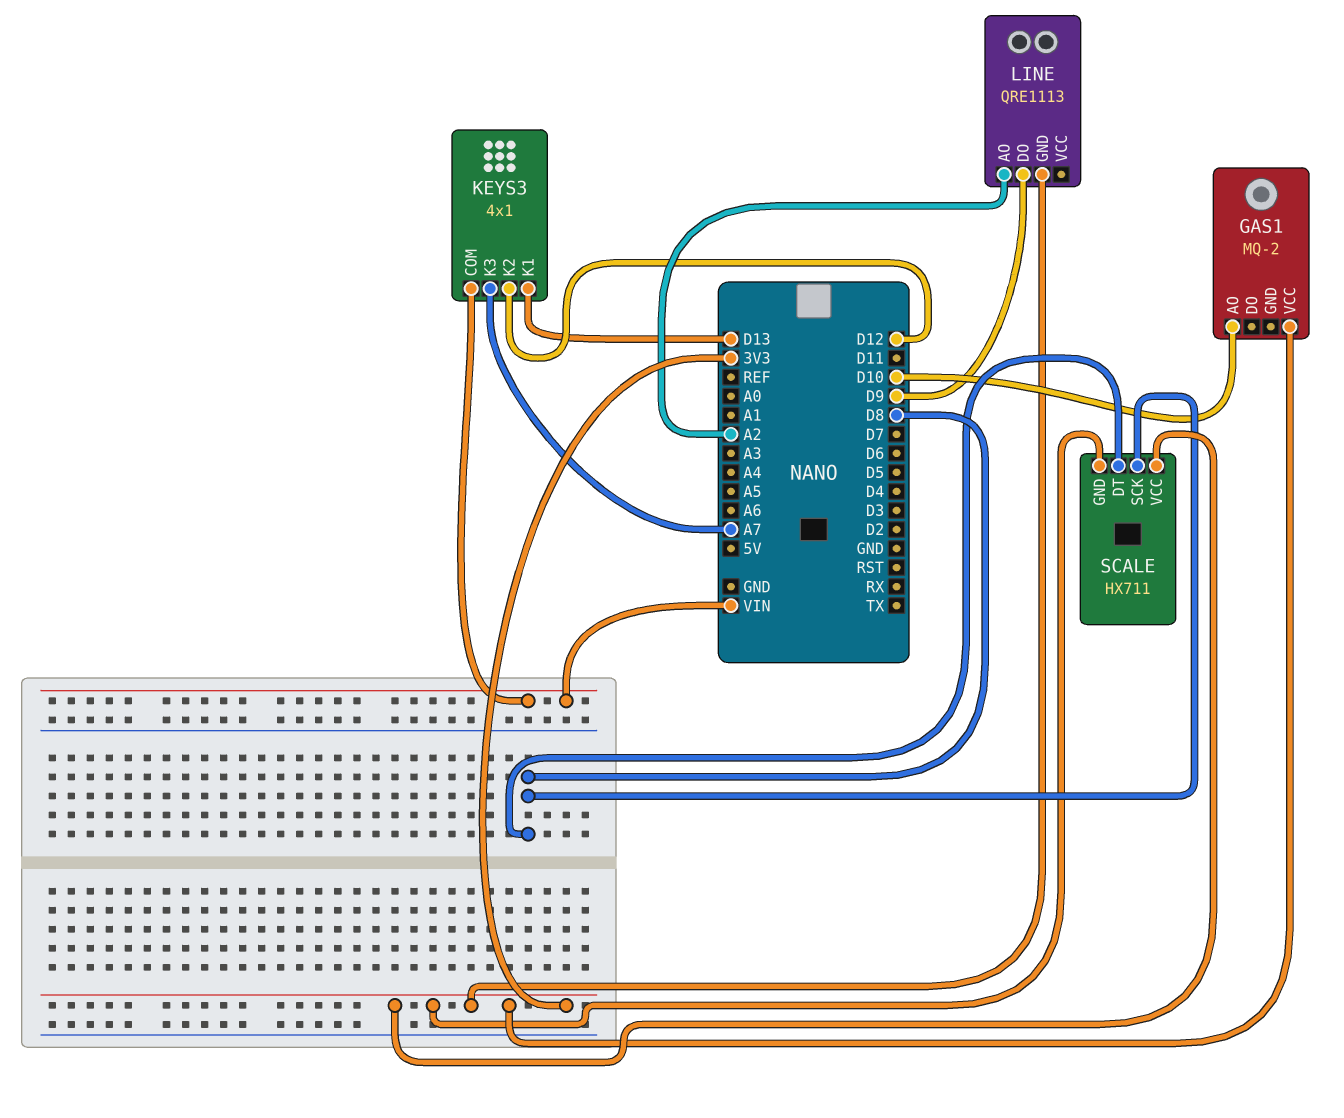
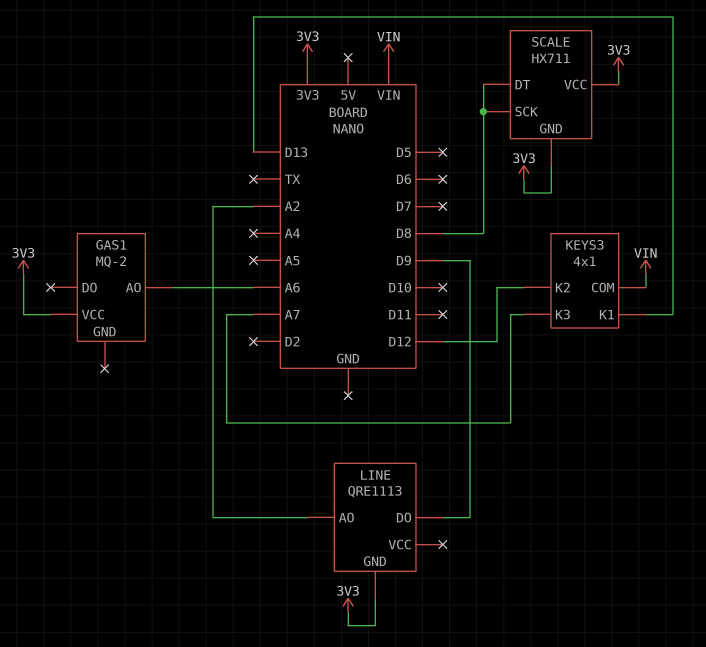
GAS1 pin AO: D10 -> A6

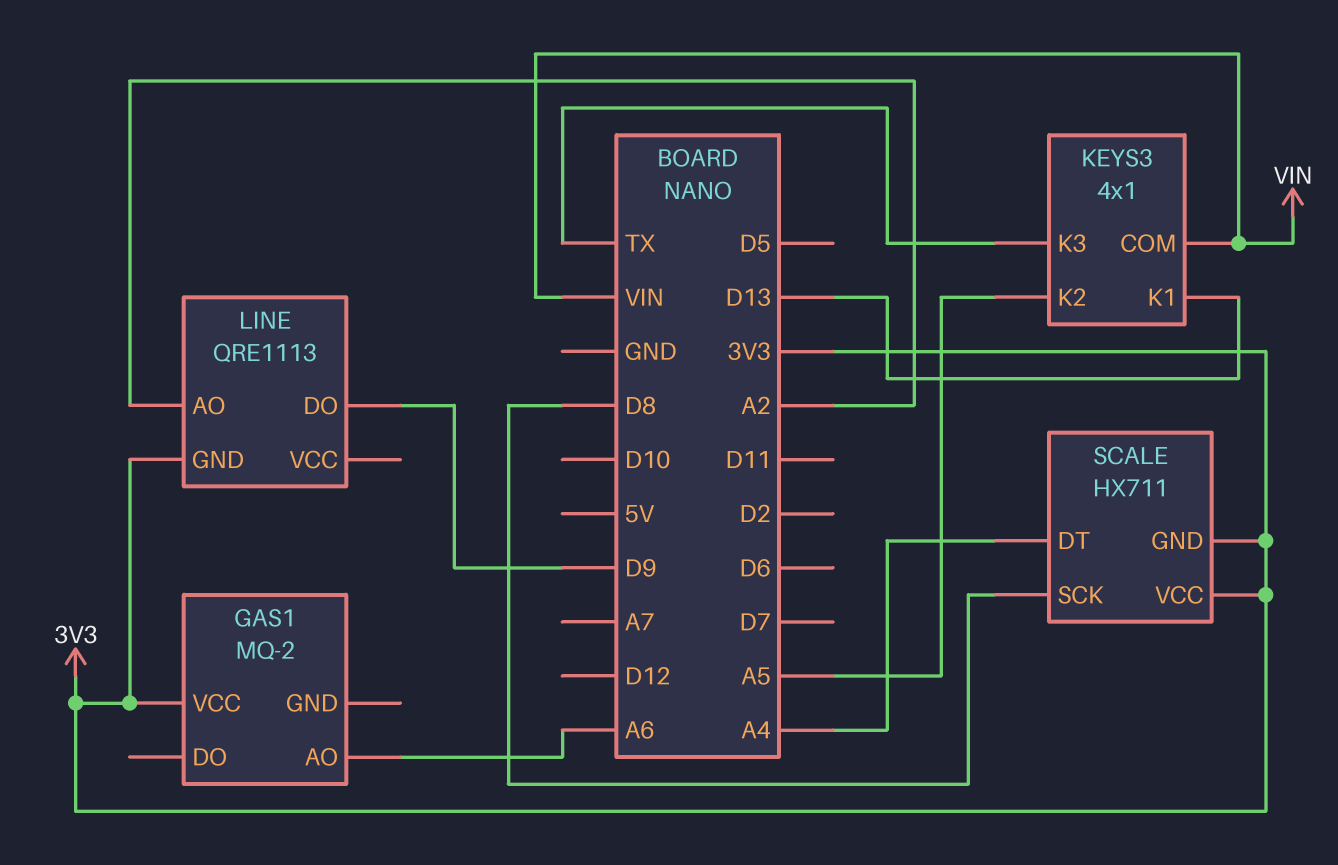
KEYS3 pin K2: D12 -> A5
KEYS3 pin K3: A7 -> TX
SCALE pin DT: D8 -> A4

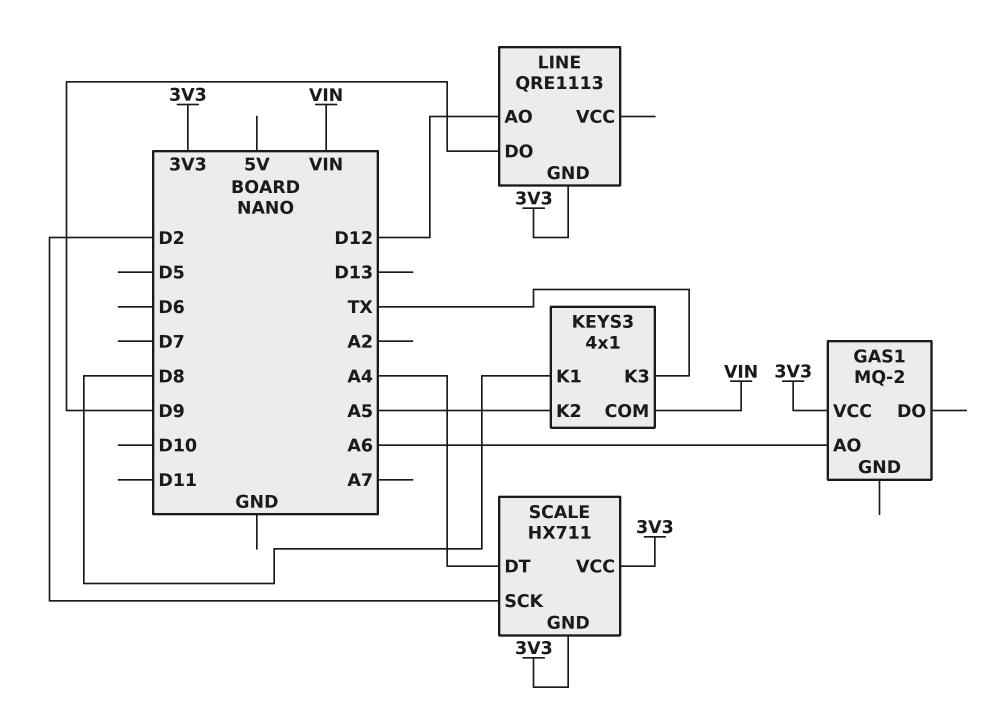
KEYS3 pin K1: D13 -> D8
LINE pin AO: A2 -> D12
SCALE pin SCK: D8 -> D2

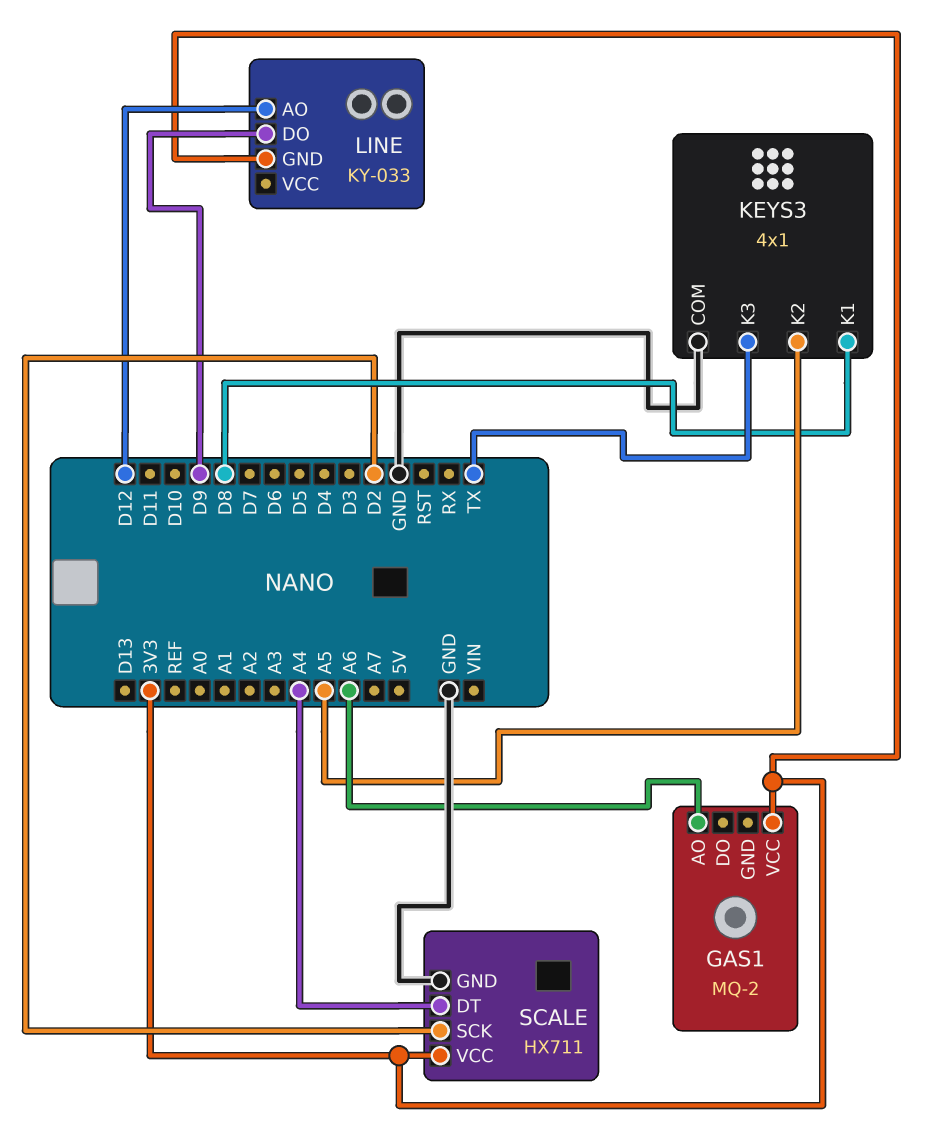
KEYS3 pin COM: VIN -> GND
LINE: QRE1113 -> KY-033
SCALE pin GND: 3V3 -> GND

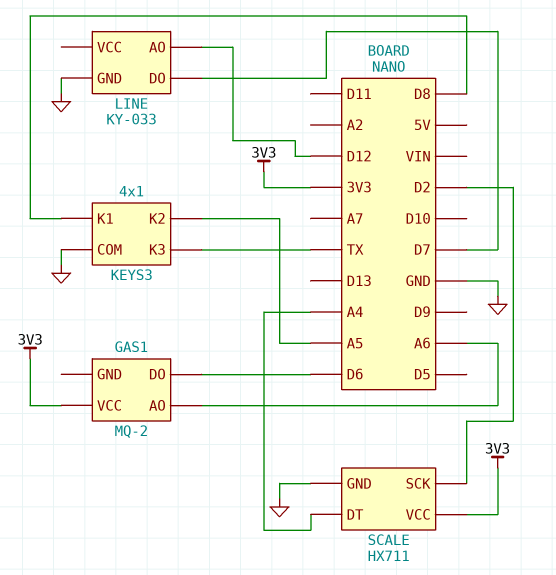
GAS1 pin DO: none -> D6
LINE pin DO: D9 -> D7
LINE pin GND: 3V3 -> GND

